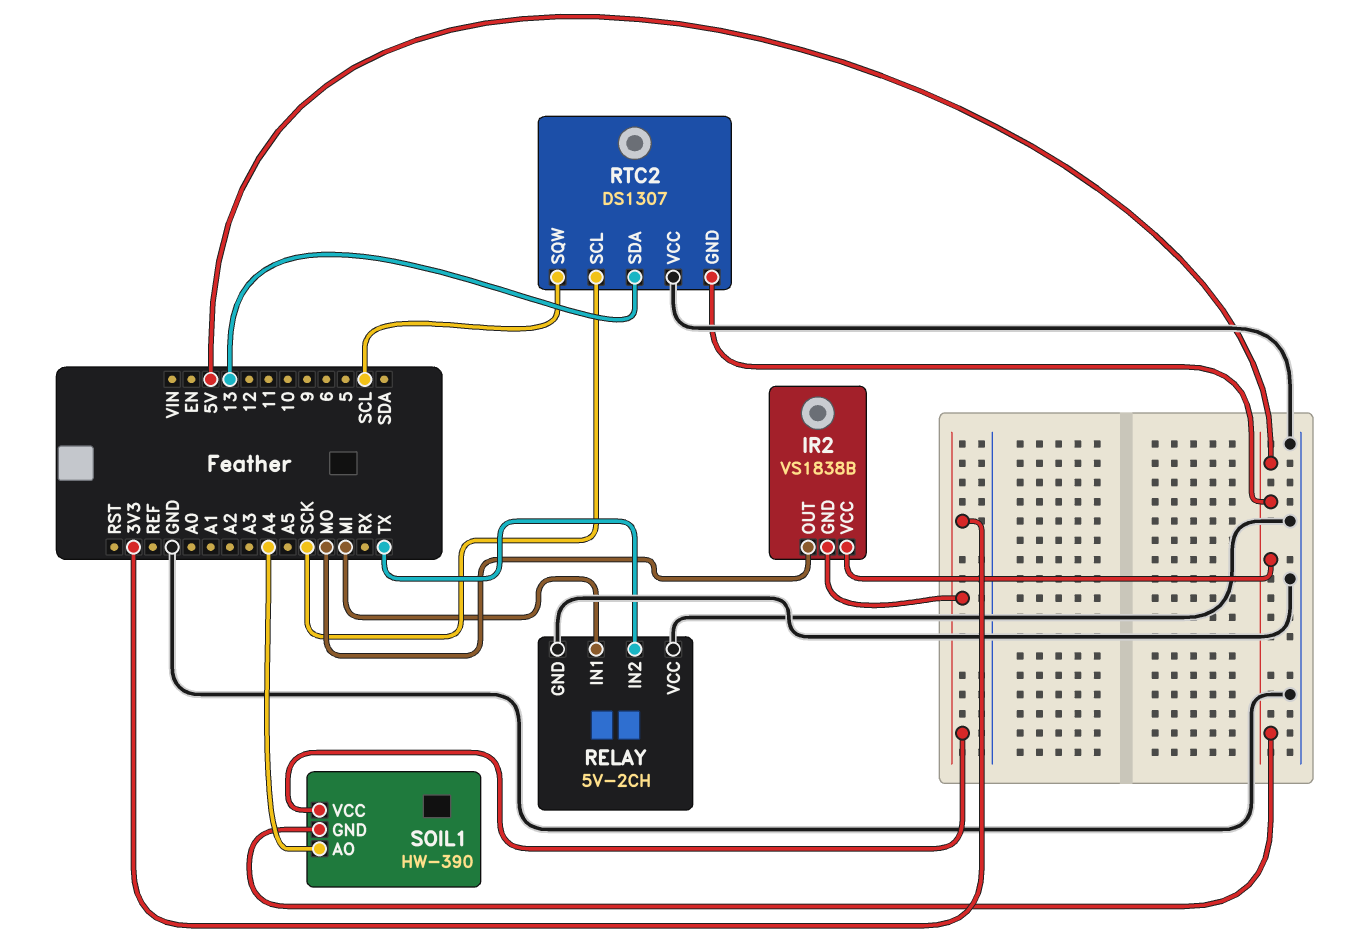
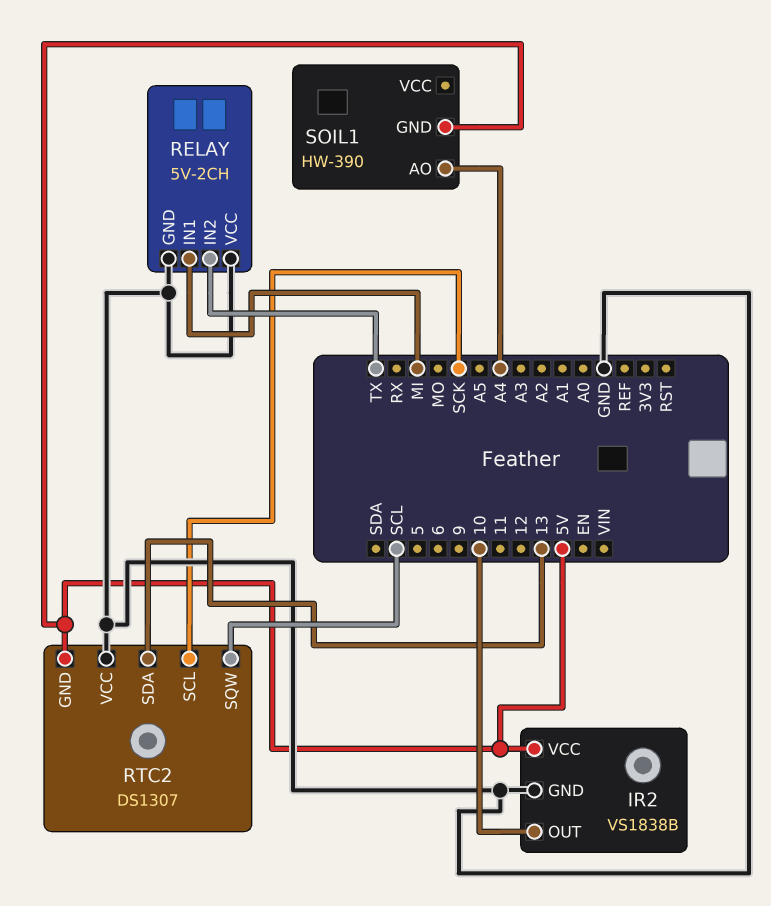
IR2 pin GND: 3V3 -> GND
IR2 pin OUT: MO -> 10
SOIL1 pin VCC: 3V3 -> none

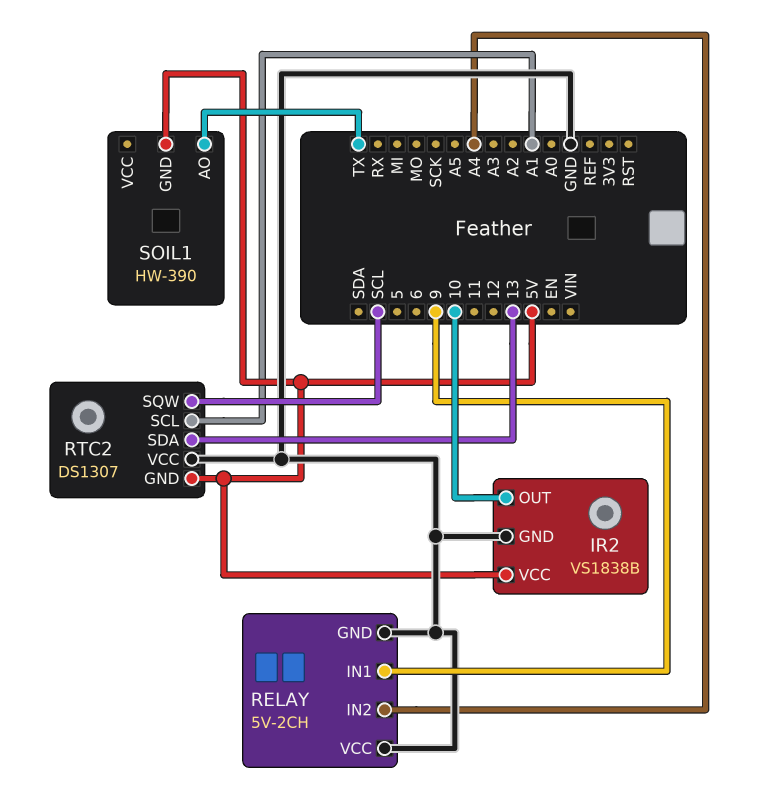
RELAY pin IN1: MI -> 9
RELAY pin IN2: TX -> A4
RTC2 pin SCL: SCK -> A1
SOIL1 pin AO: A4 -> TX

